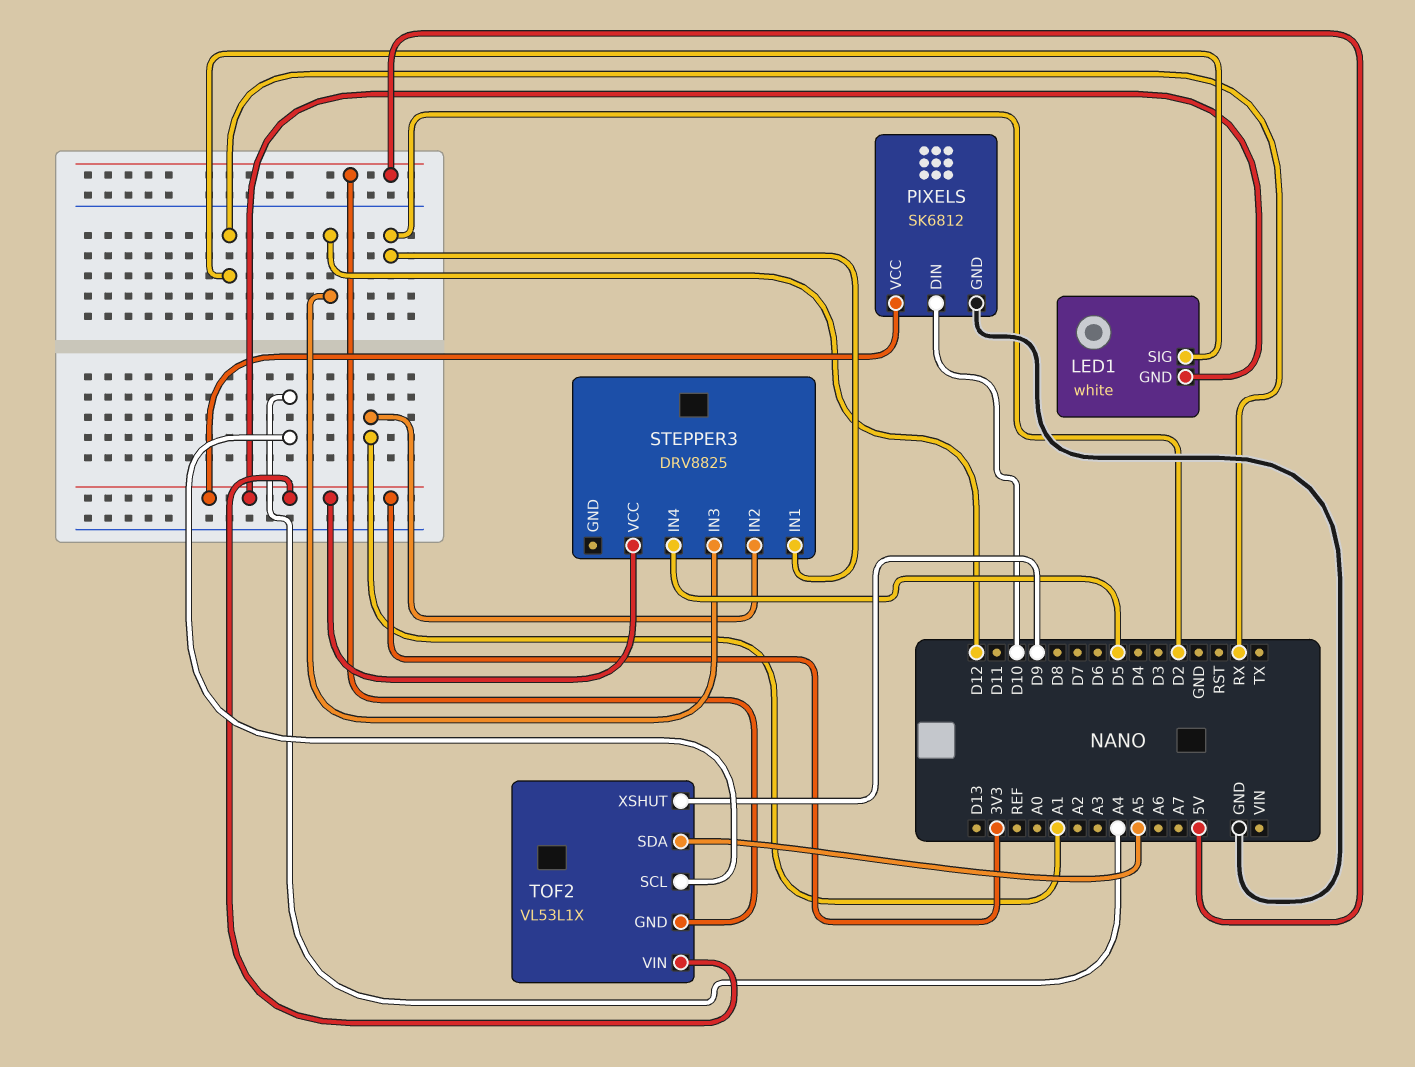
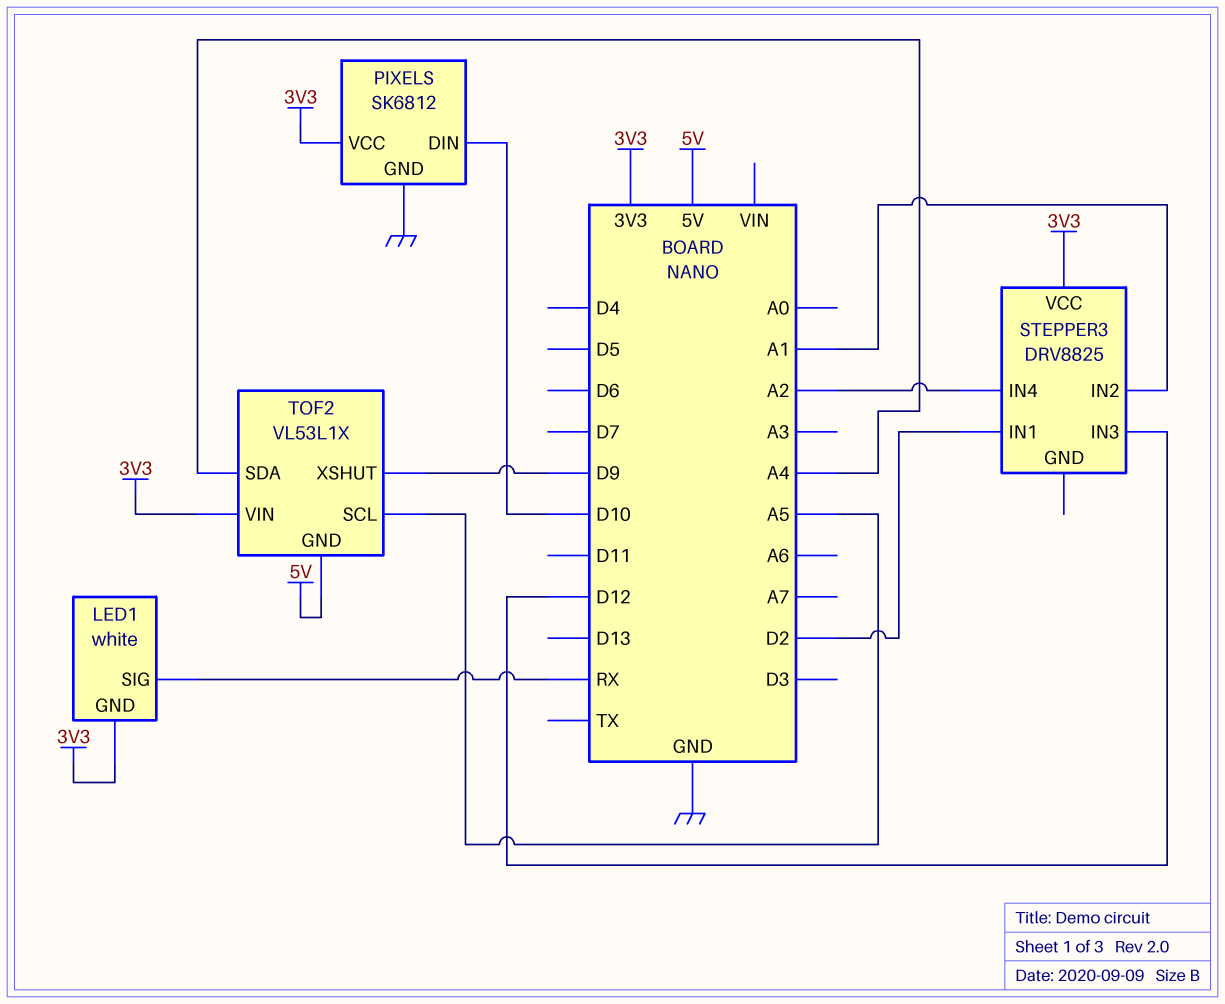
STEPPER3 pin IN4: D5 -> A2
TOF2 pin SCL: A4 -> A5
TOF2 pin SDA: A5 -> A4

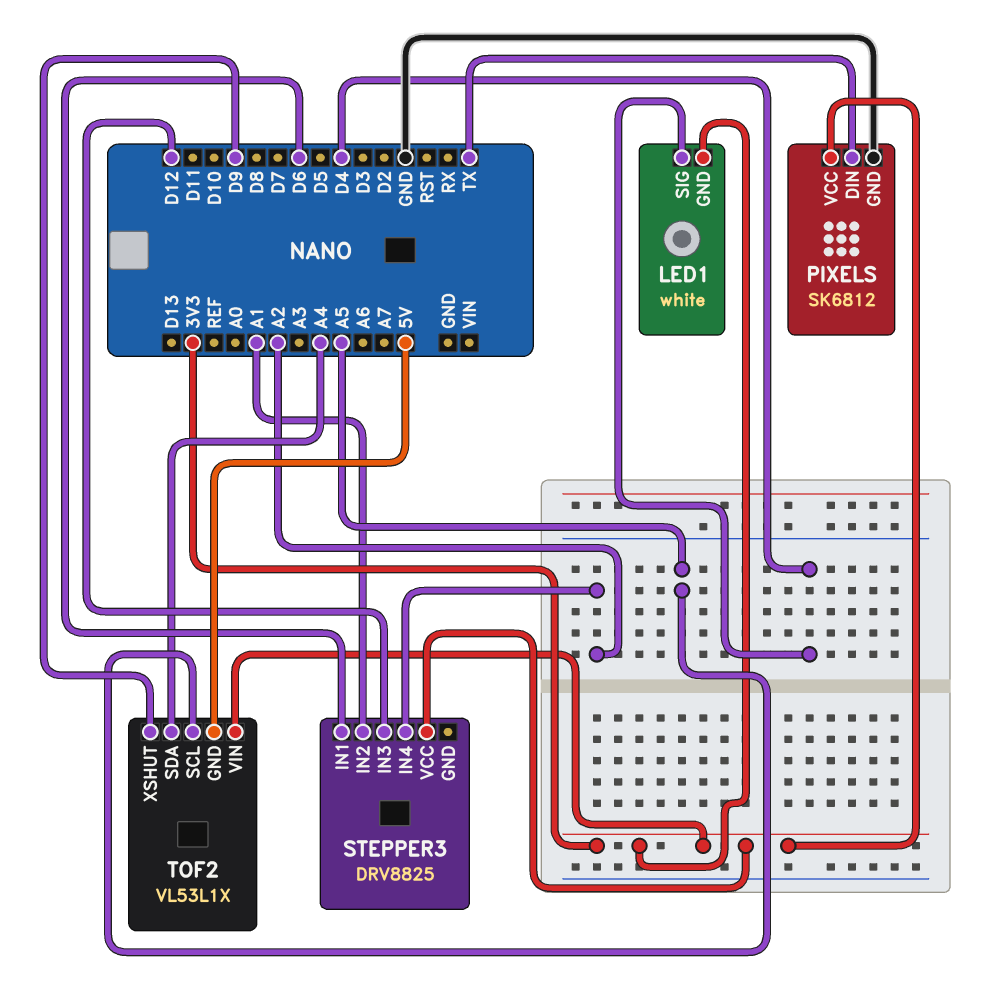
LED1 pin SIG: RX -> D4
PIXELS pin DIN: D10 -> TX
STEPPER3 pin IN1: D2 -> D6

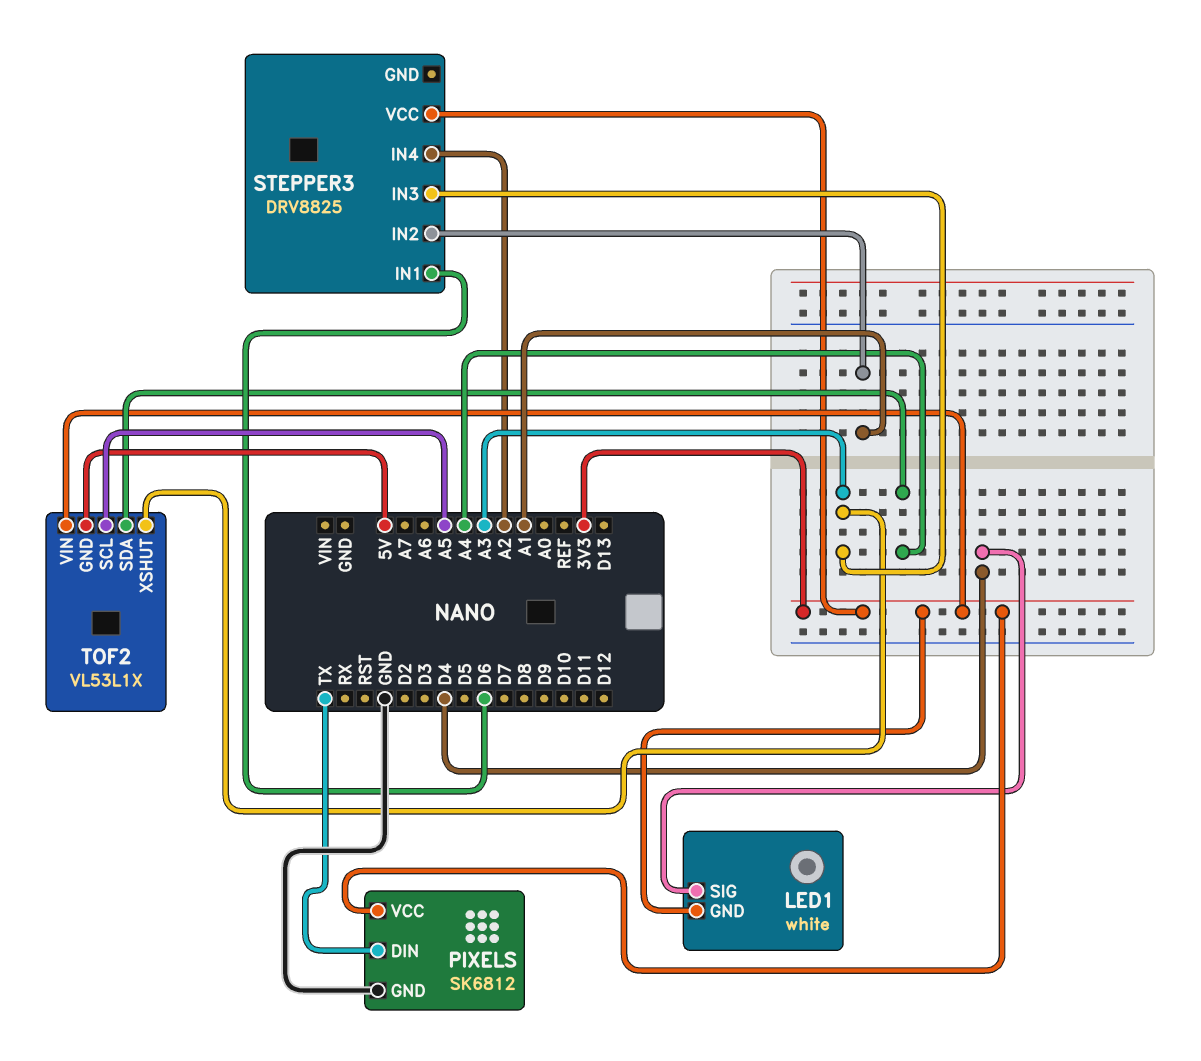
STEPPER3 pin IN3: D12 -> A3
TOF2 pin XSHUT: D9 -> A3

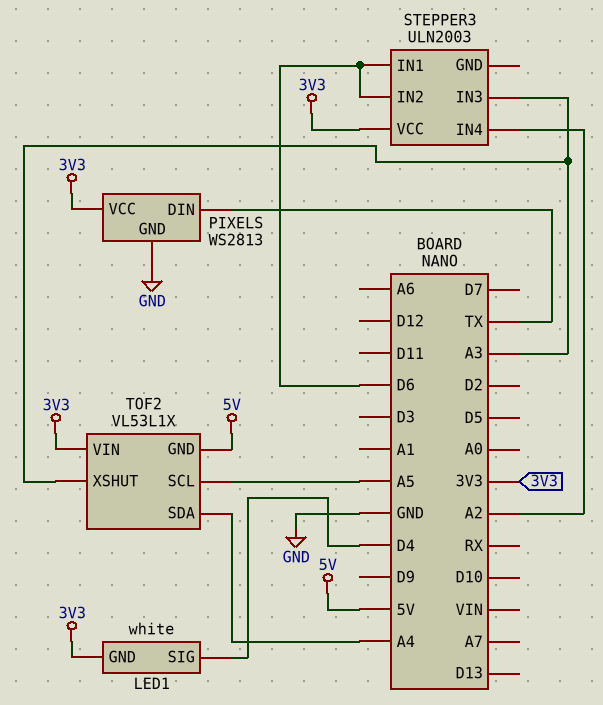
PIXELS: SK6812 -> WS2813
STEPPER3: DRV8825 -> ULN2003
STEPPER3 pin IN2: A1 -> D6

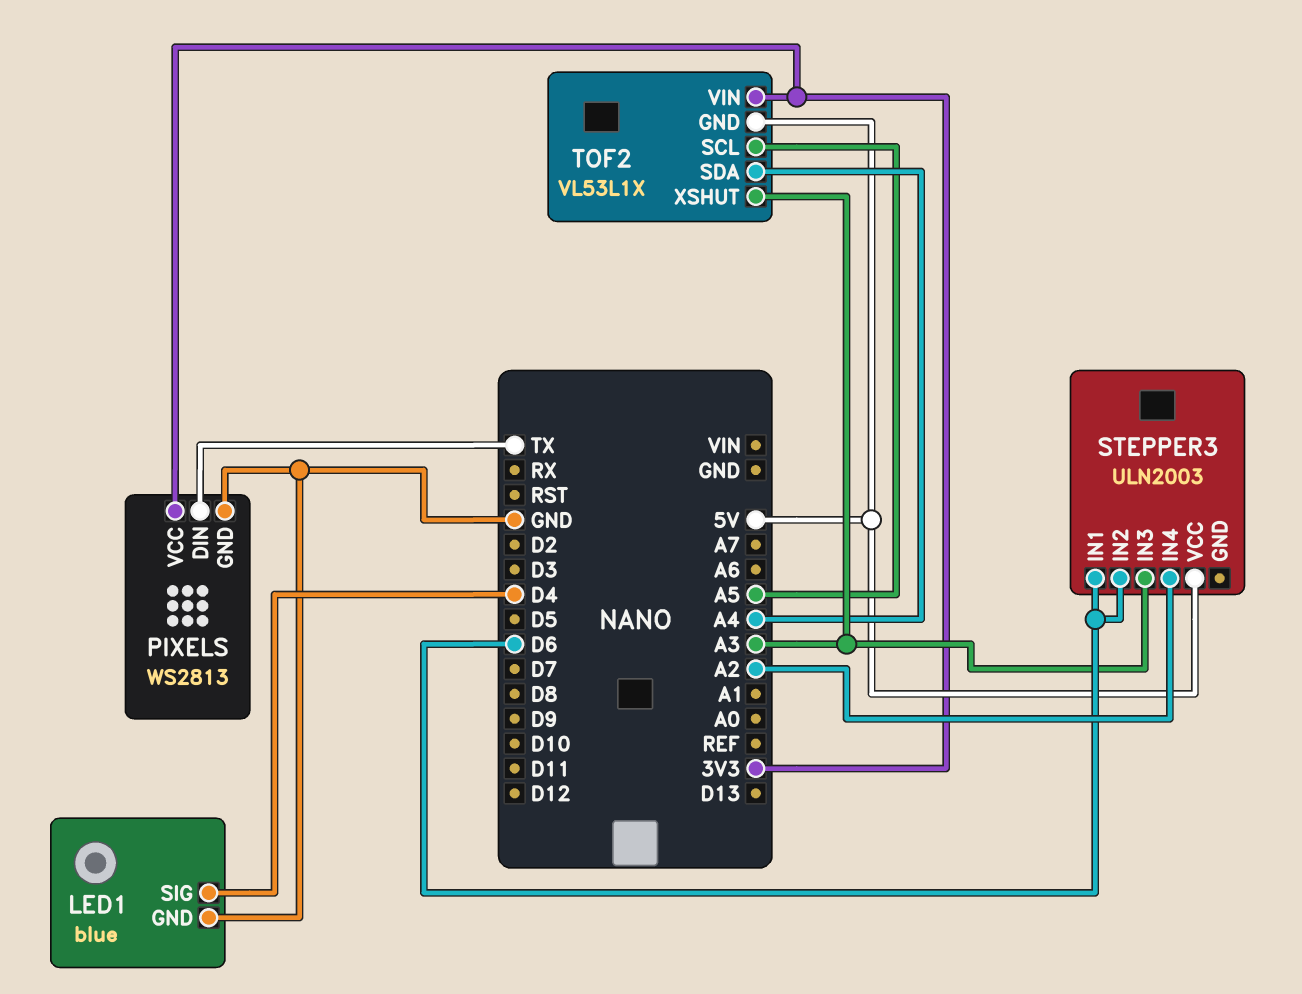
LED1: white -> blue
LED1 pin GND: 3V3 -> GND
STEPPER3 pin VCC: 3V3 -> 5V

